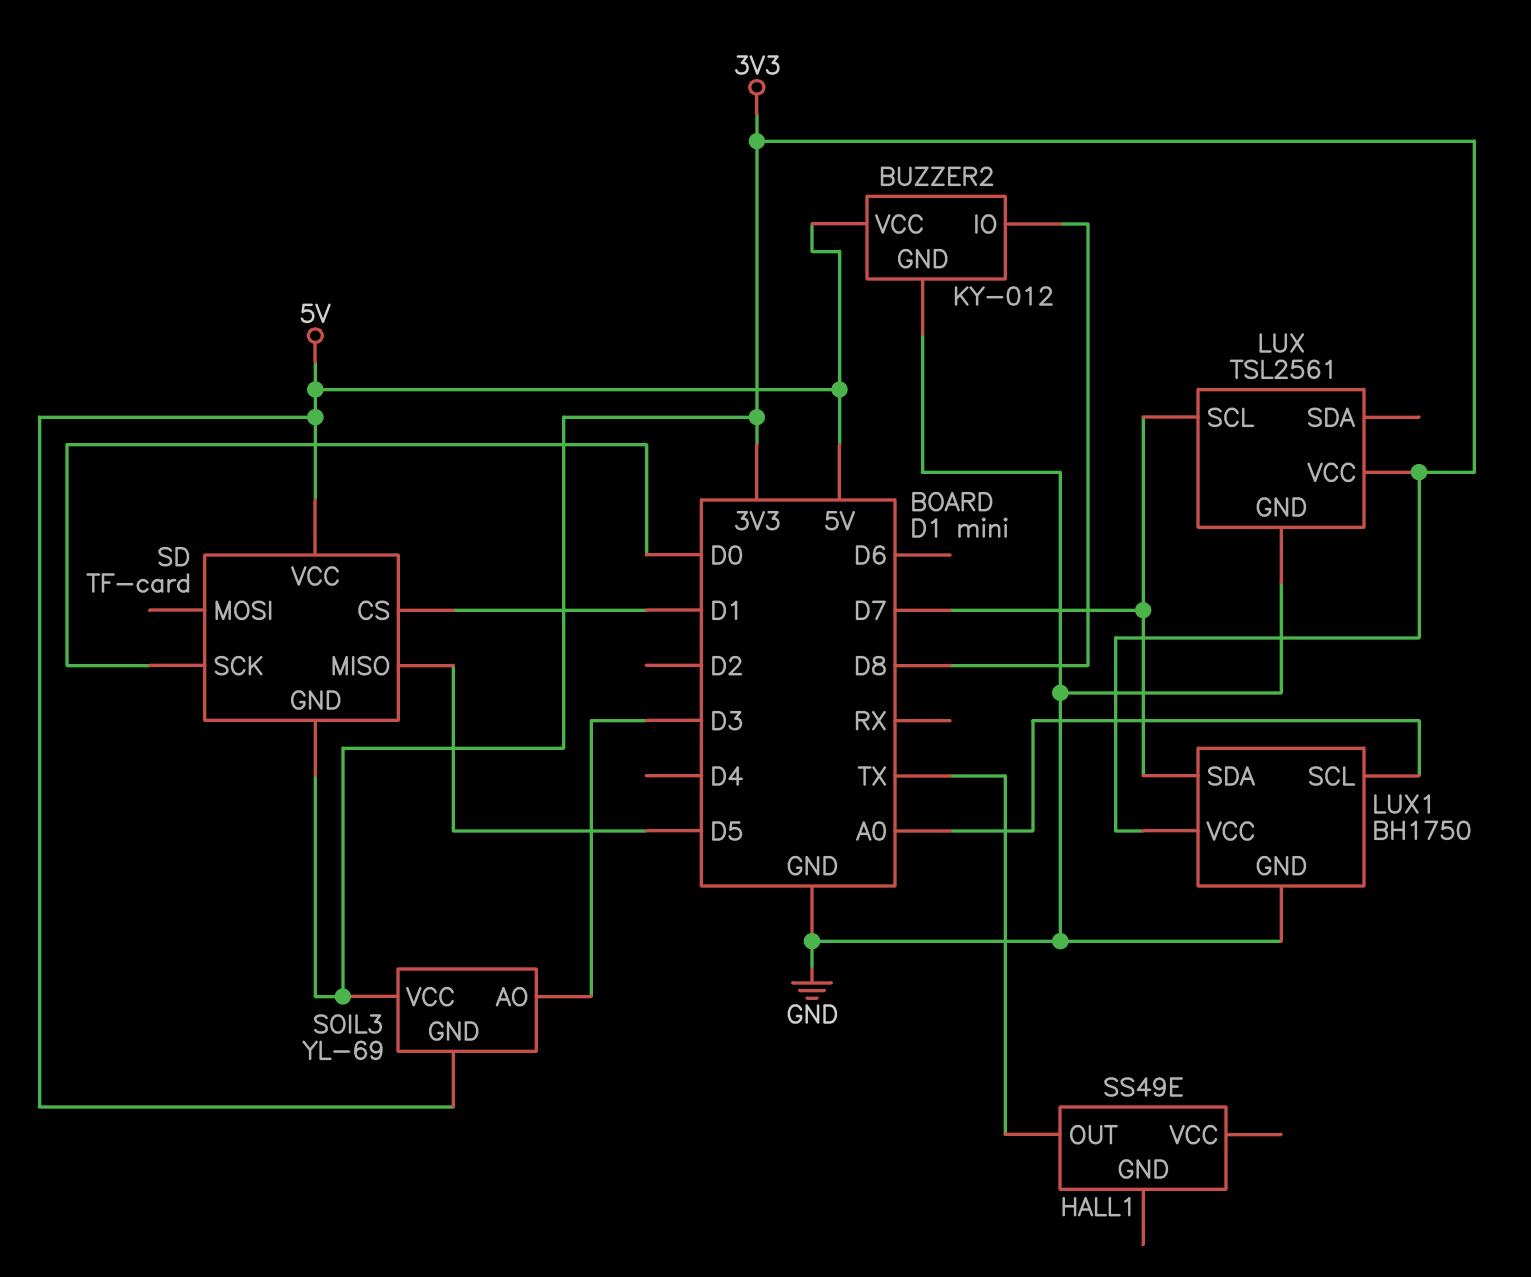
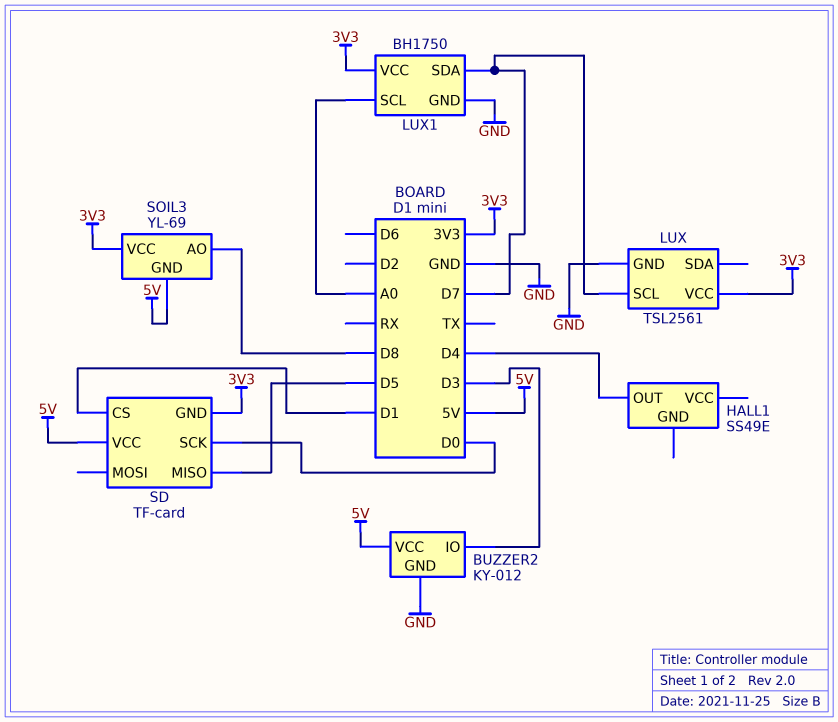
BUZZER2 pin IO: D8 -> D3
HALL1 pin OUT: TX -> D4
SOIL3 pin AO: D3 -> D8

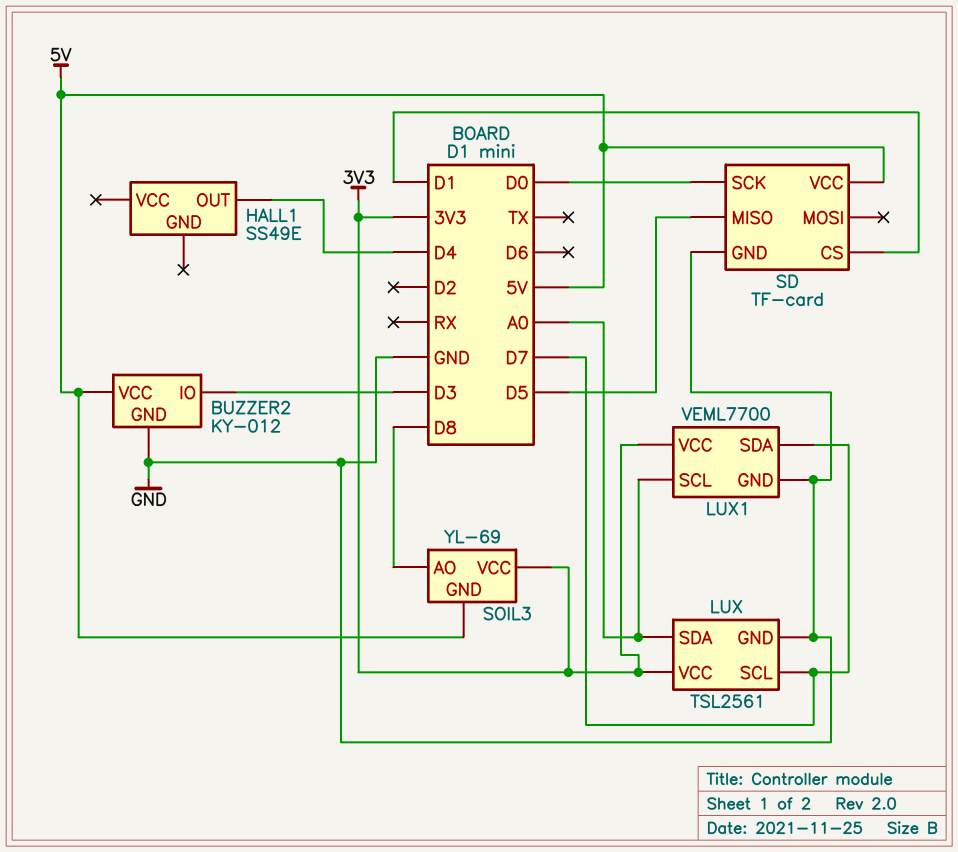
LUX pin SDA: none -> A0
LUX1: BH1750 -> VEML7700
SD pin GND: 3V3 -> GND

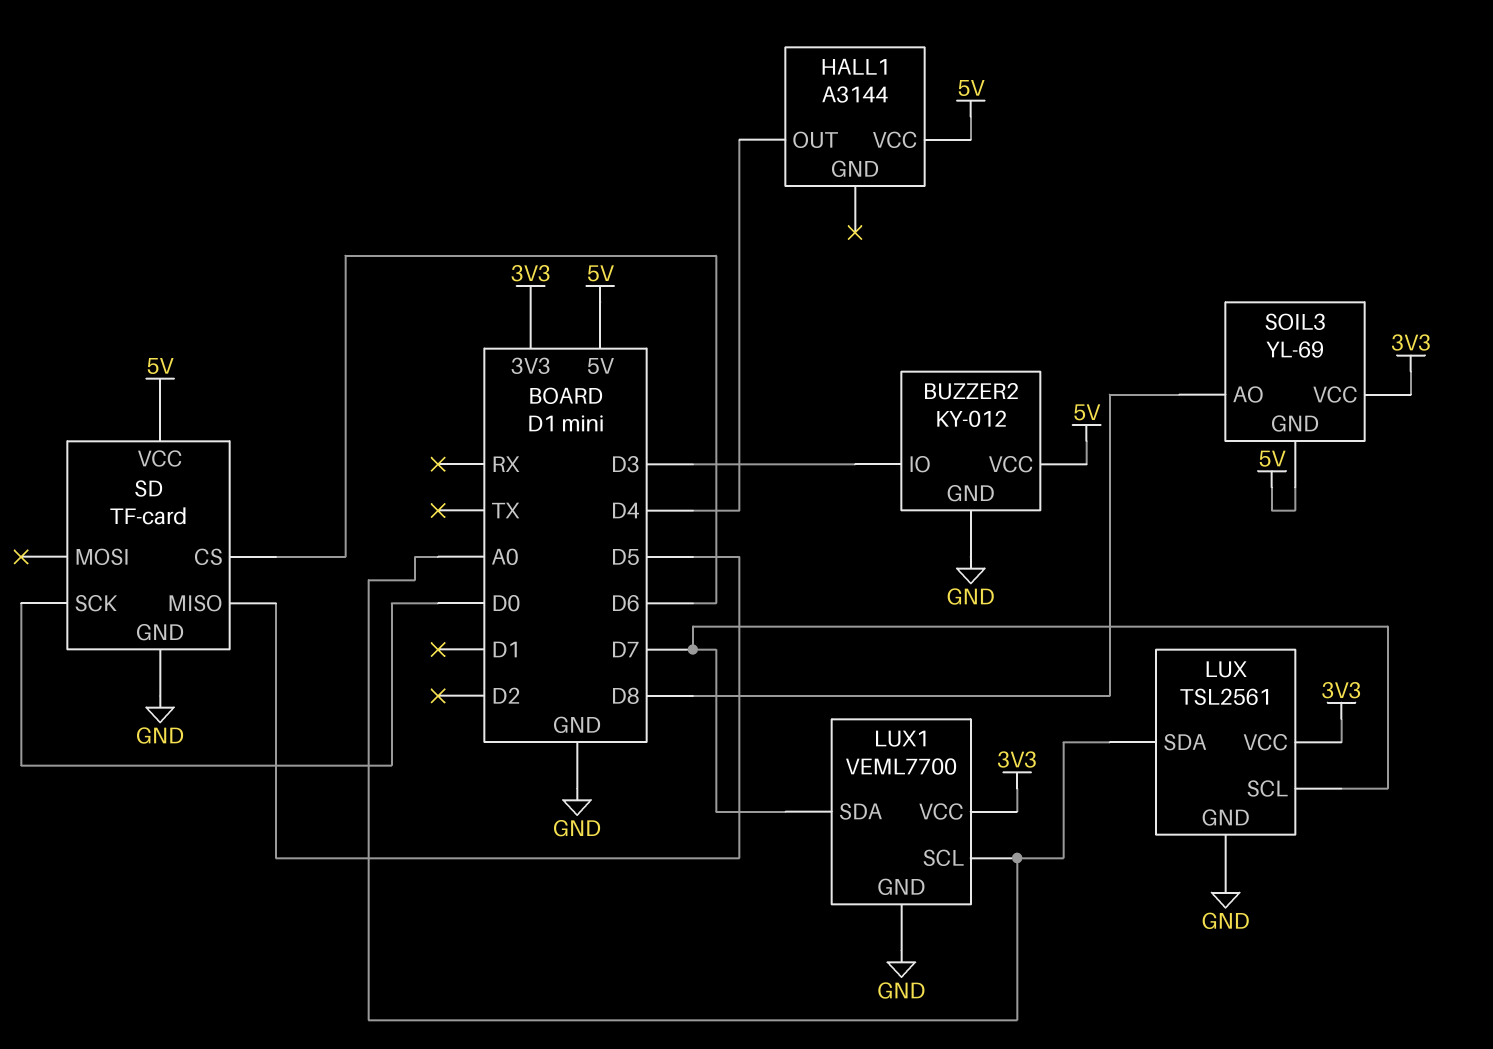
HALL1: SS49E -> A3144
HALL1 pin VCC: none -> 5V
SD pin CS: D1 -> D6

